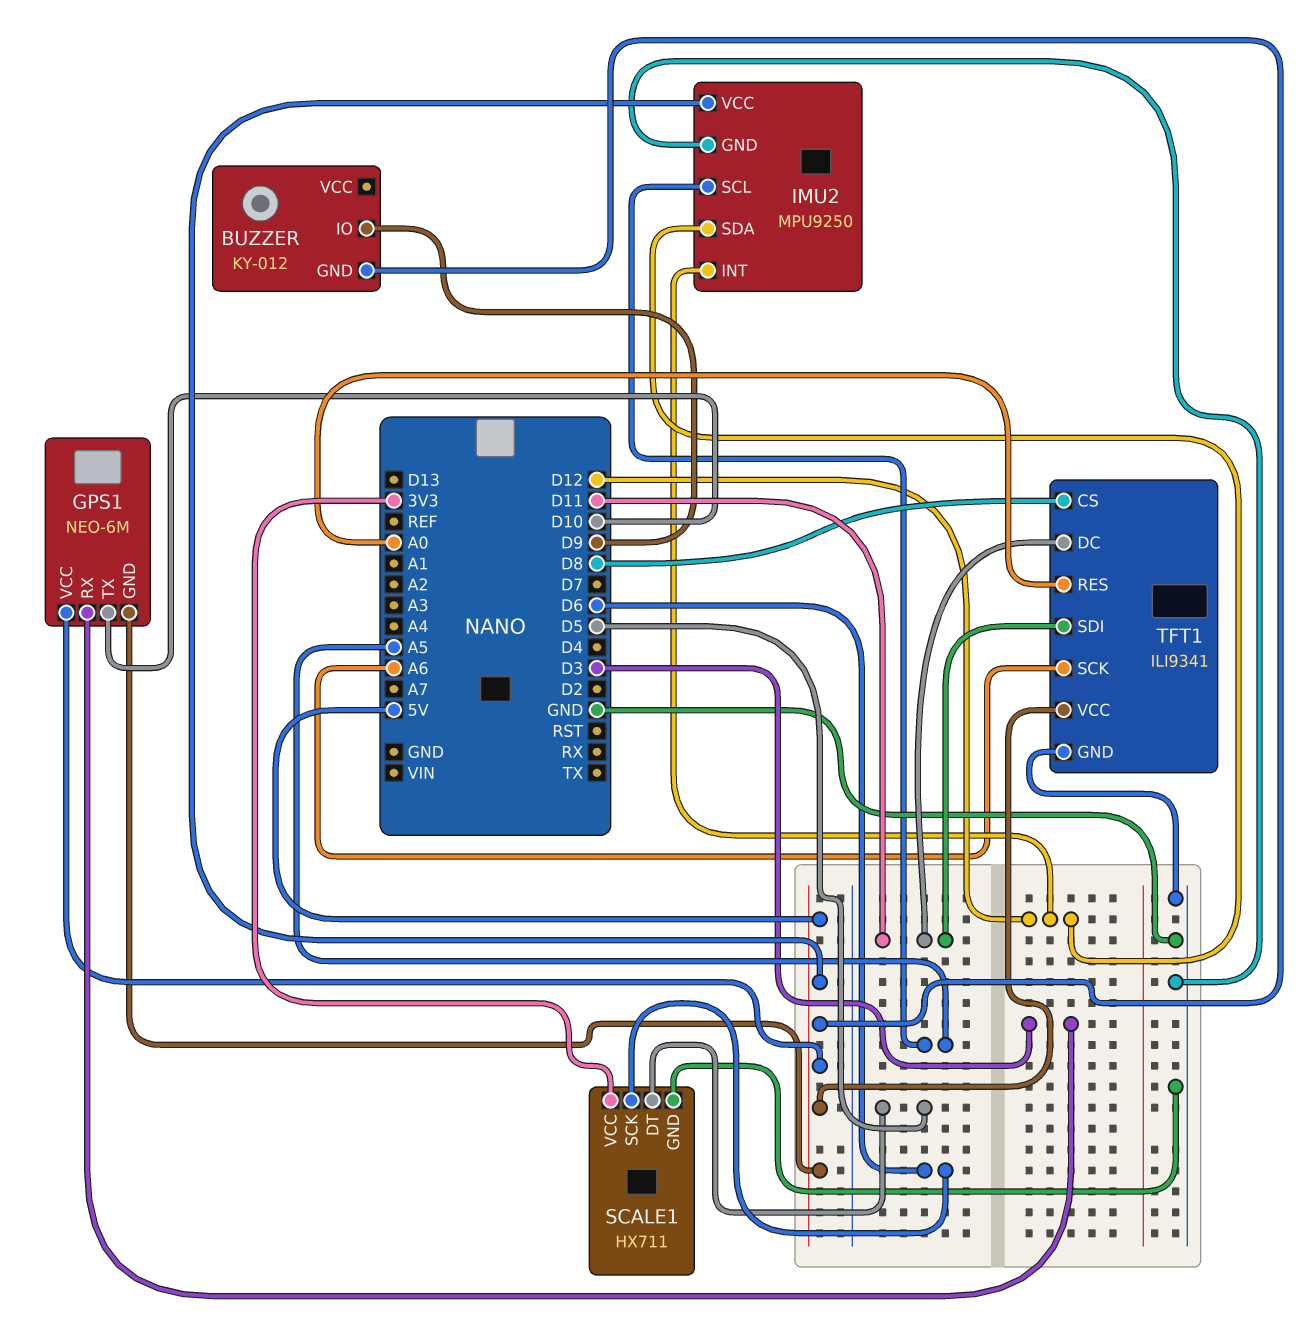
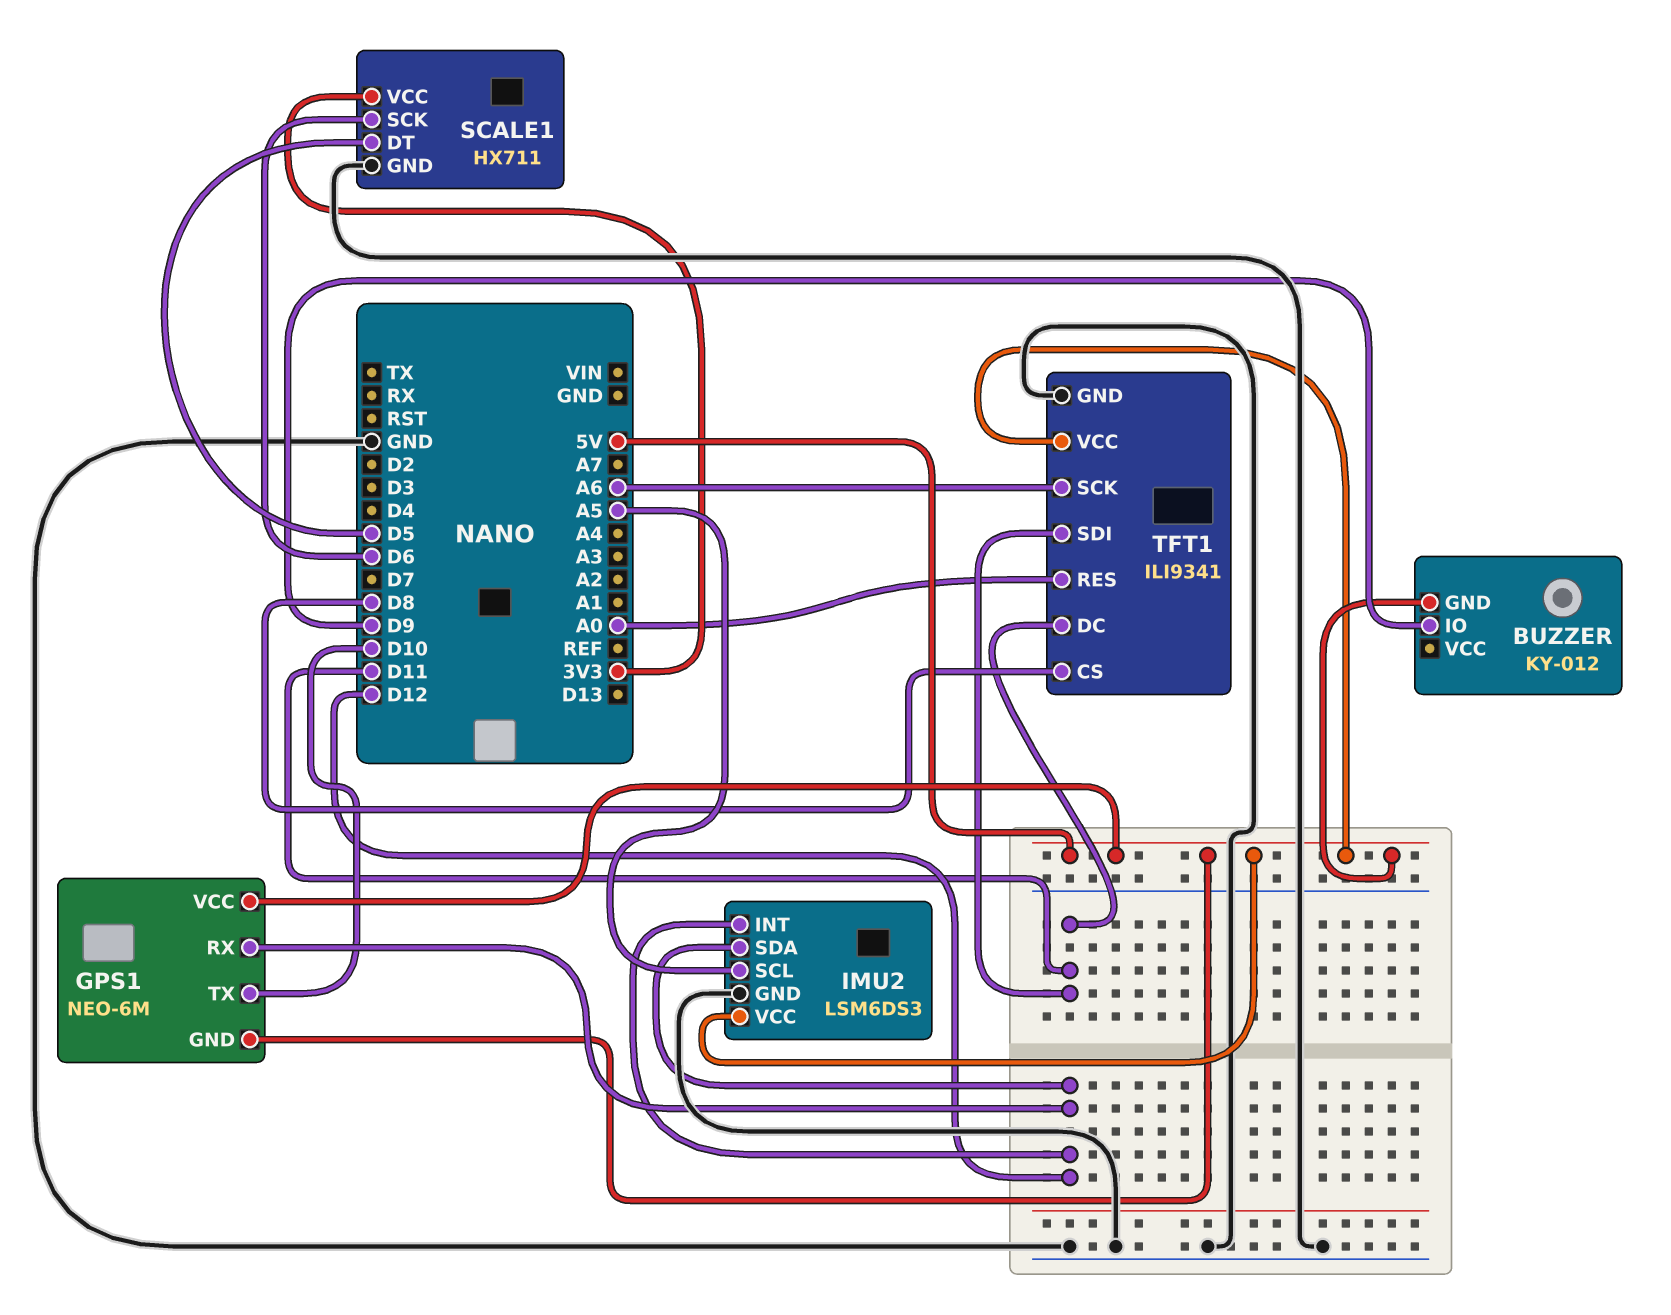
GPS1 pin RX: D3 -> D12
IMU2: MPU9250 -> LSM6DS3

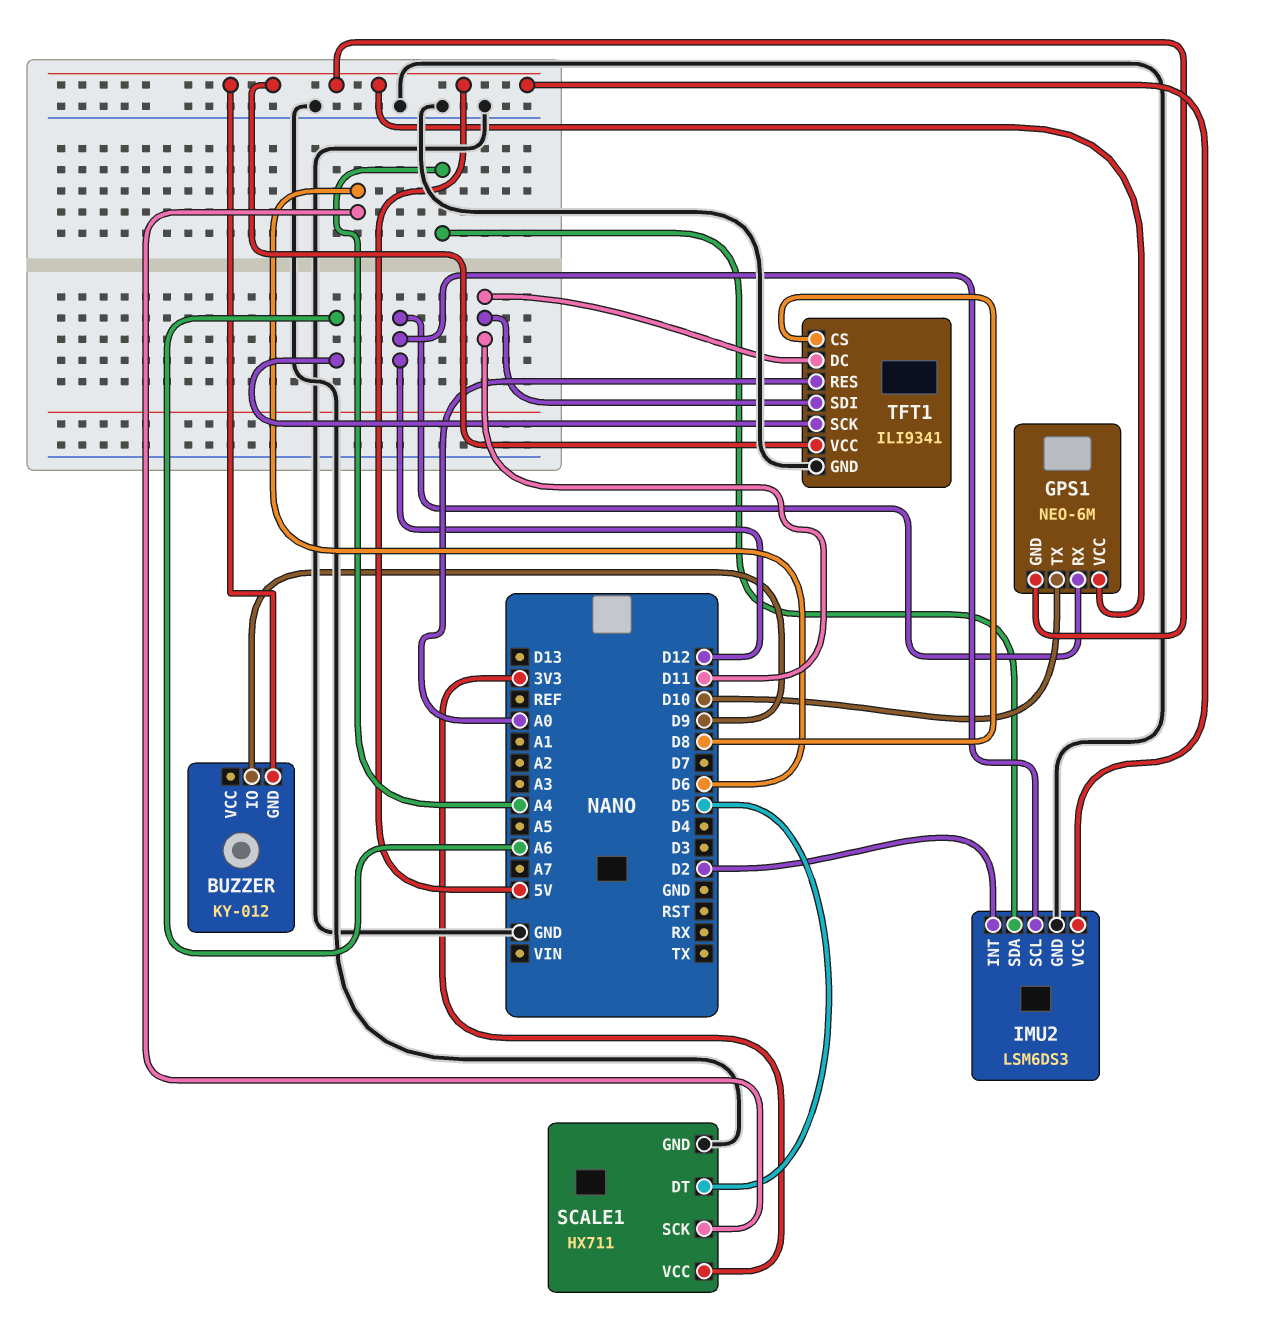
IMU2 pin INT: D12 -> D2
IMU2 pin SCL: A5 -> D12
IMU2 pin SDA: D12 -> A4

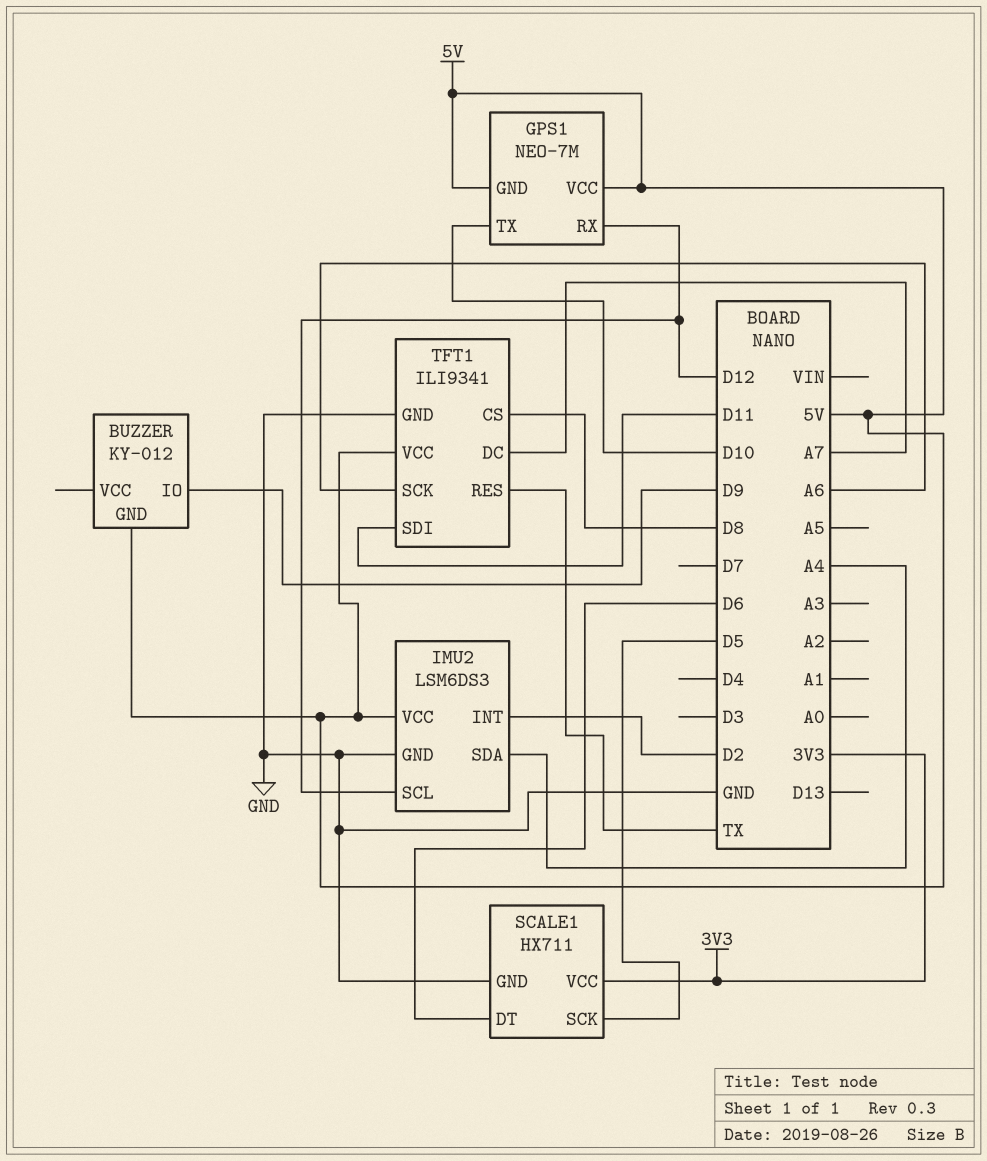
GPS1: NEO-6M -> NEO-7M
SCALE1 pin DT: D5 -> D6
SCALE1 pin SCK: D6 -> D5
TFT1 pin DC: D11 -> A7
TFT1 pin RES: A0 -> TX

